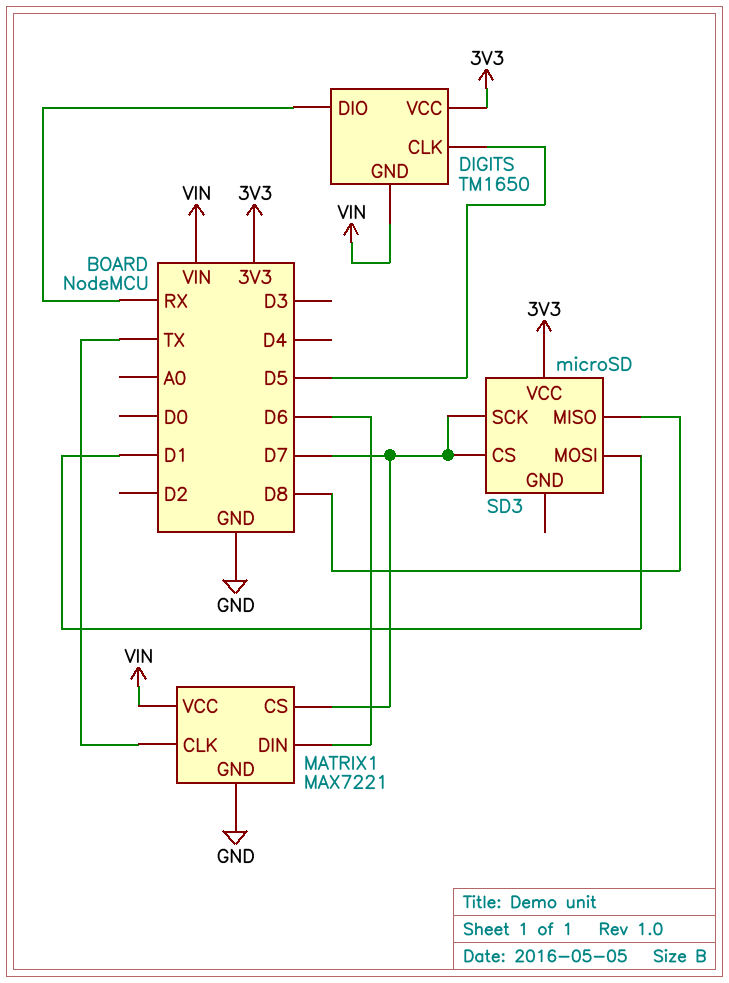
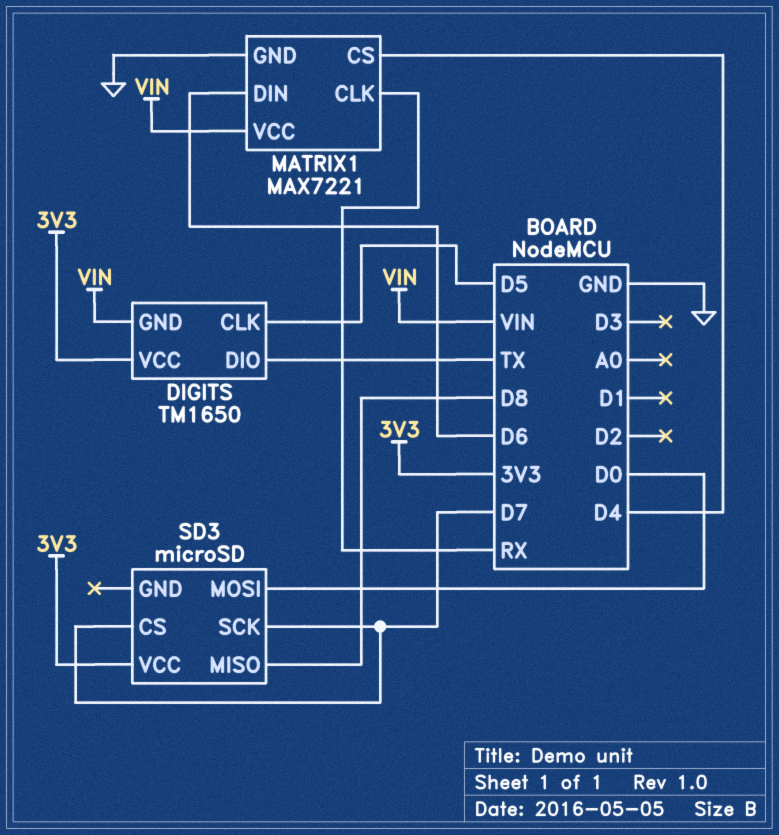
DIGITS pin DIO: RX -> TX
MATRIX1 pin CLK: TX -> RX
MATRIX1 pin CS: D7 -> D4
SD3 pin MOSI: D1 -> D0

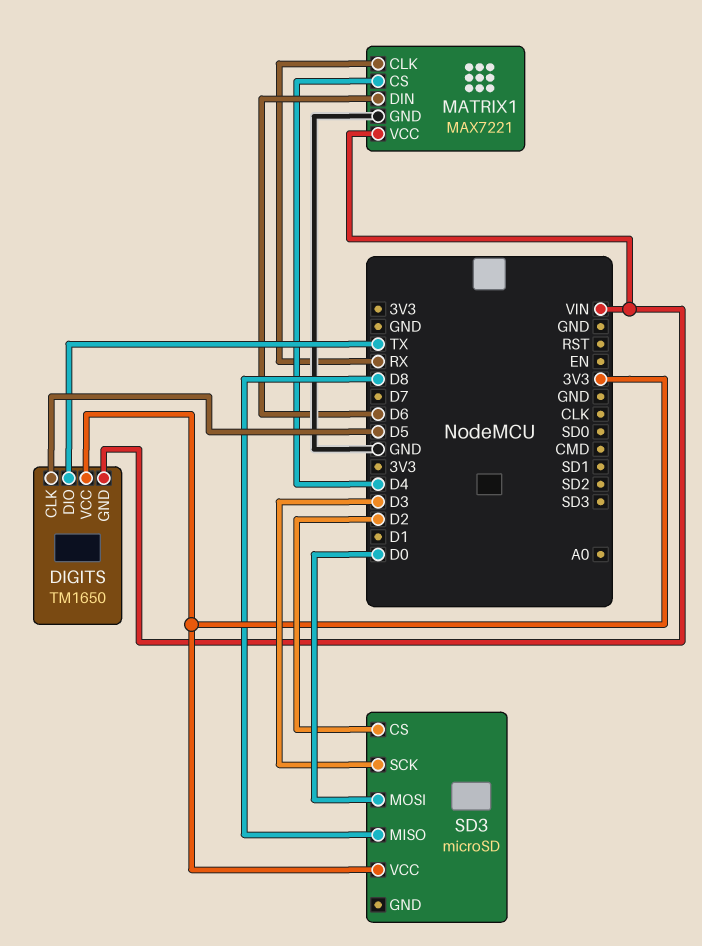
SD3 pin CS: D7 -> D2
SD3 pin SCK: D7 -> D3

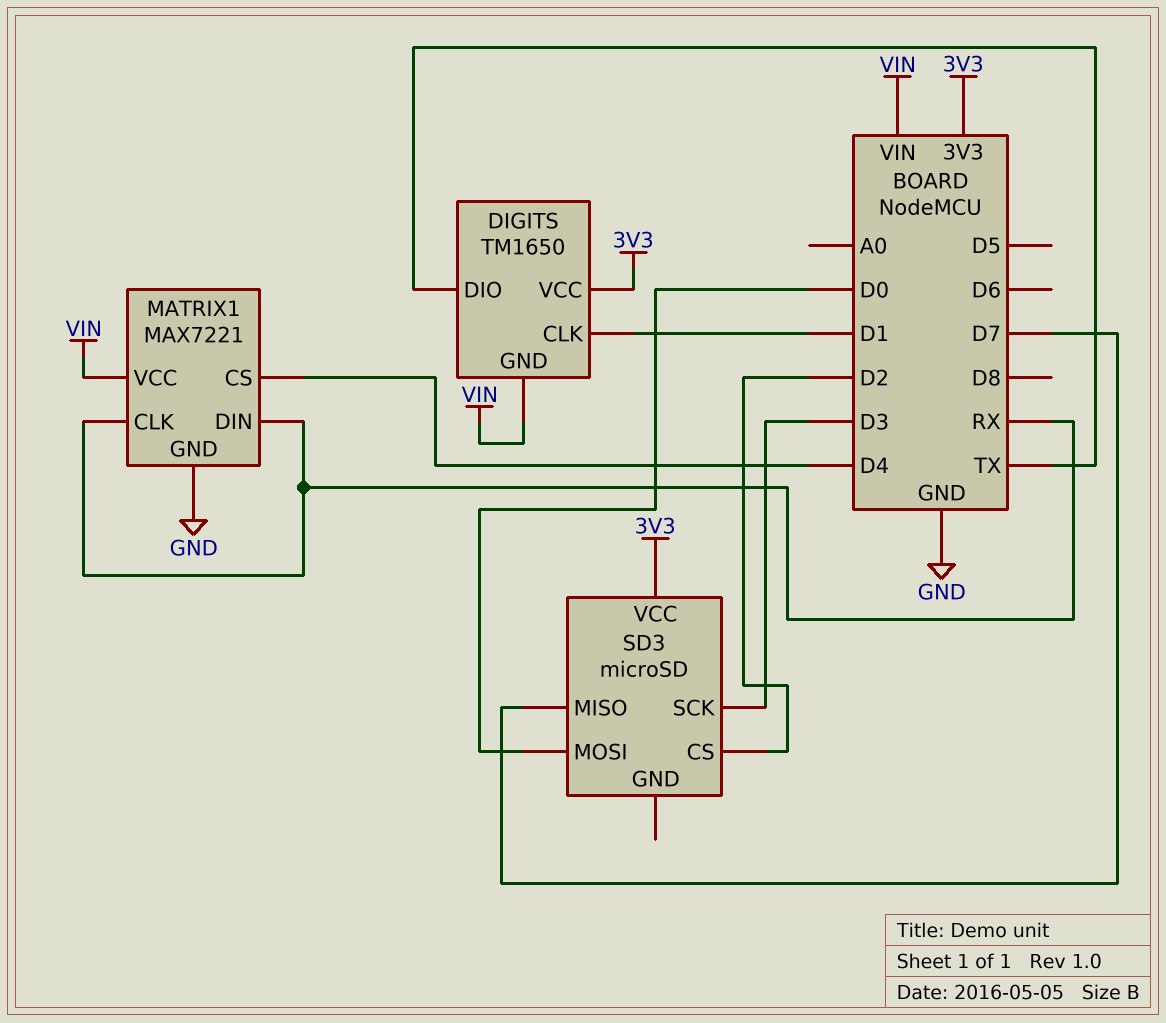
DIGITS pin CLK: D5 -> D1
MATRIX1 pin DIN: D6 -> RX
SD3 pin MISO: D8 -> D7

